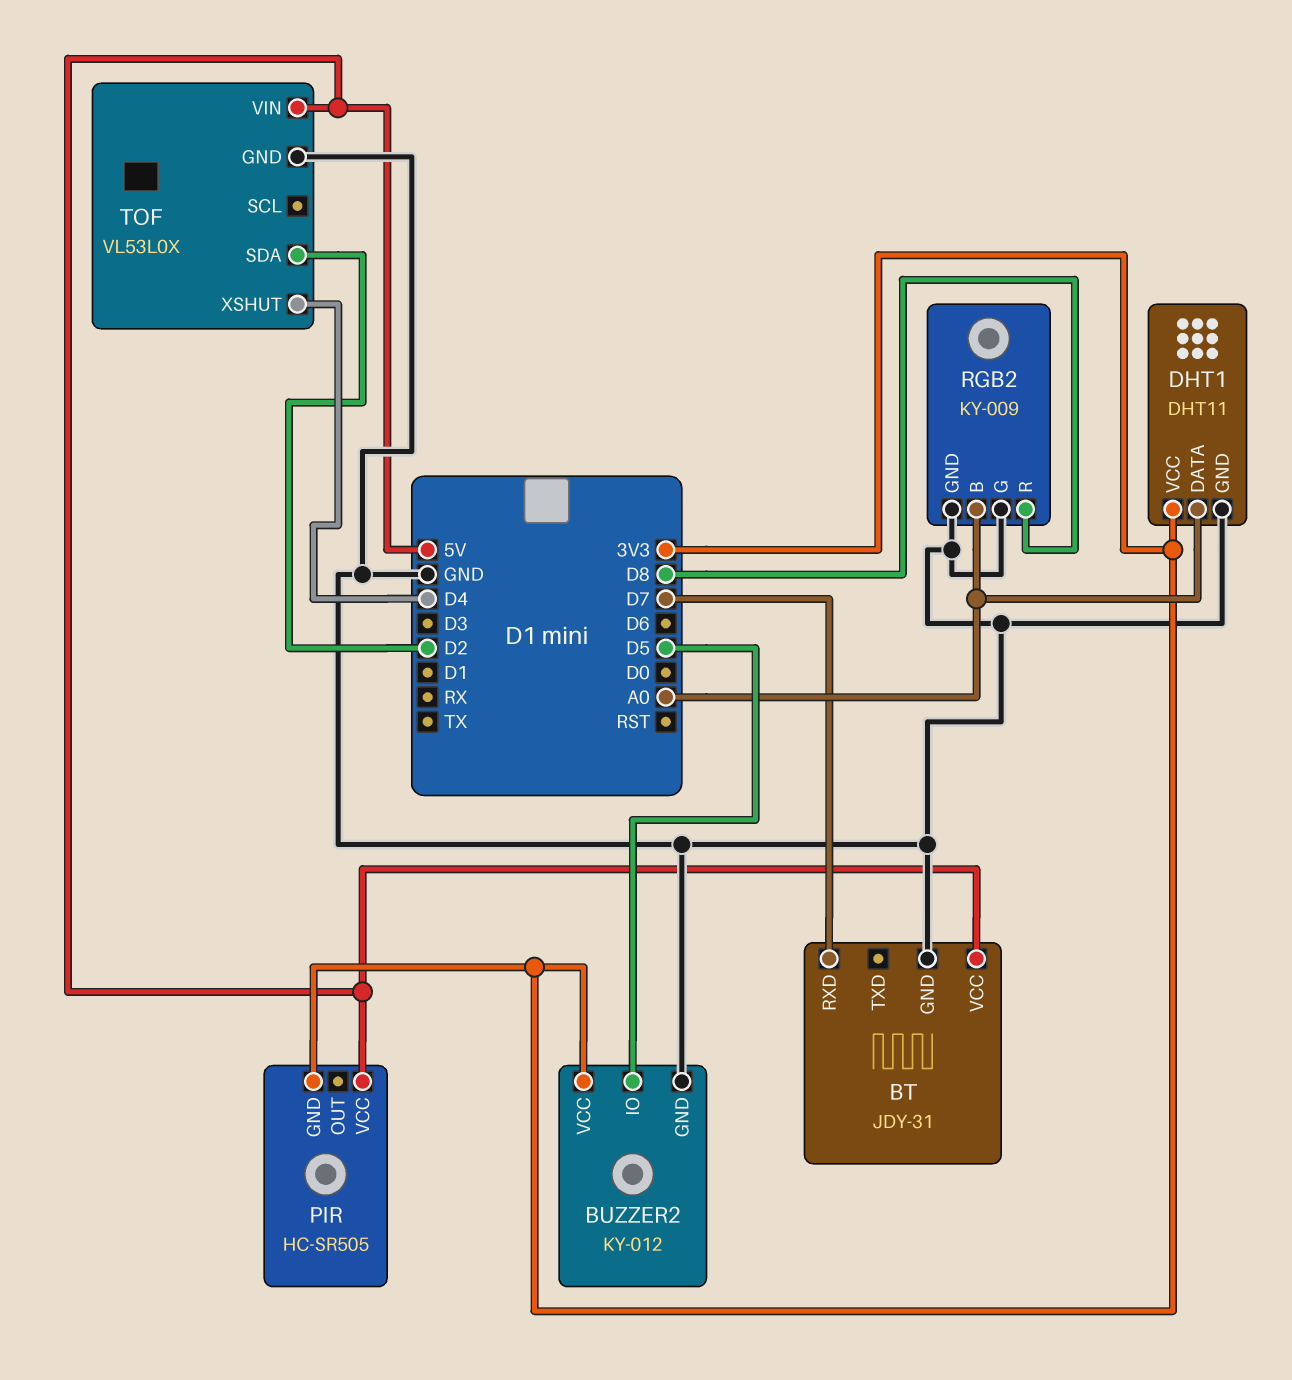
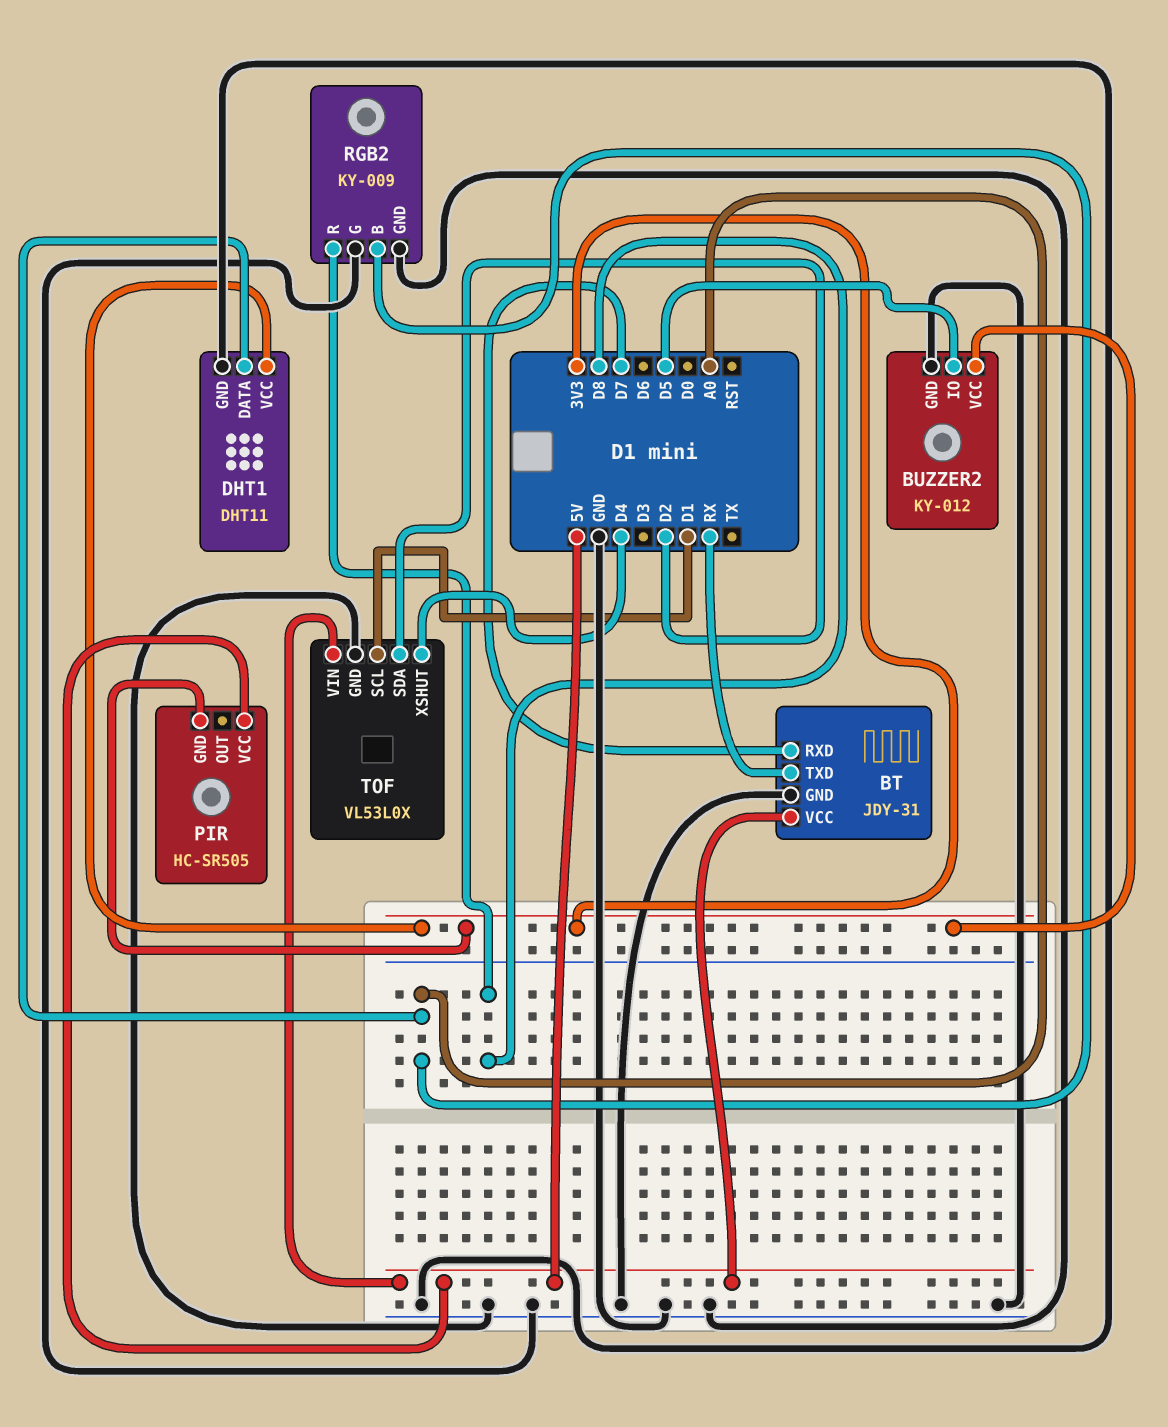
BT pin TXD: none -> RX
TOF pin SCL: none -> D1

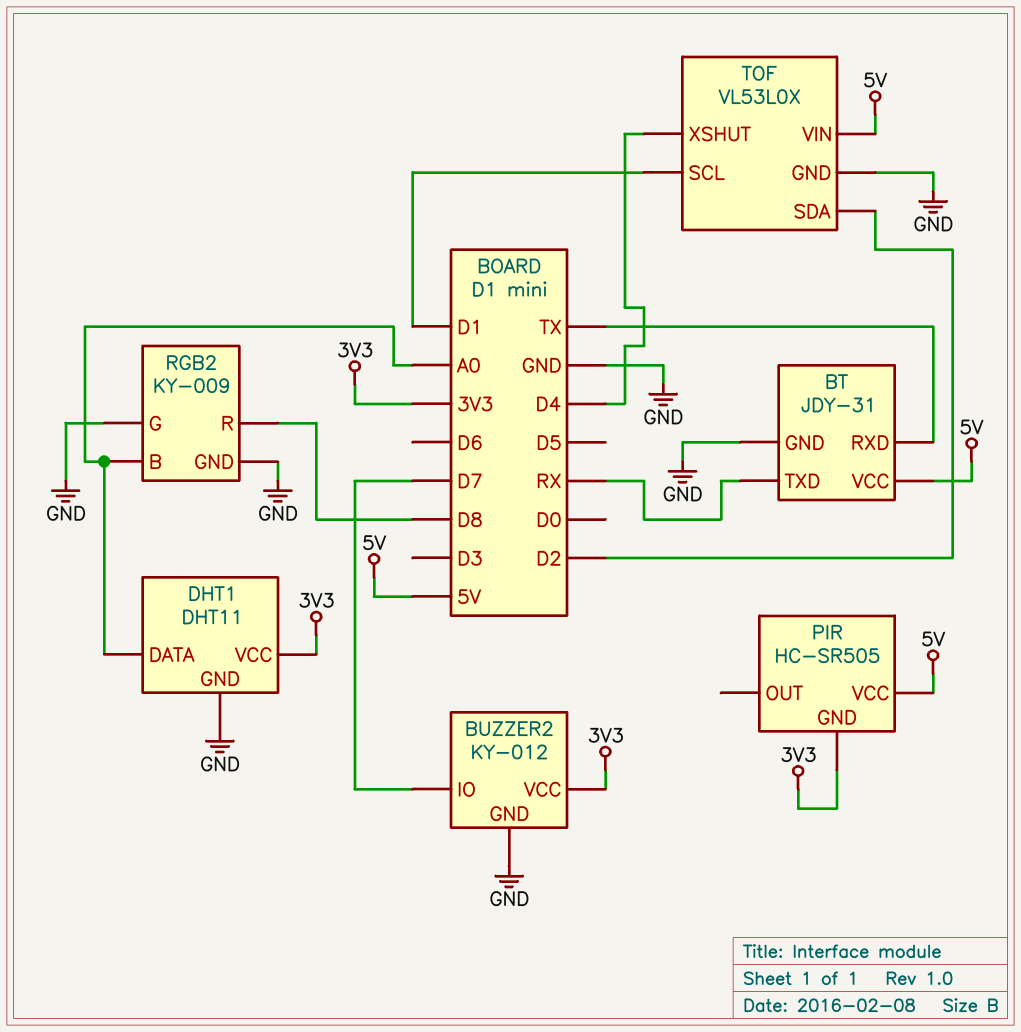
BT pin RXD: D7 -> TX
BUZZER2 pin IO: D5 -> D7

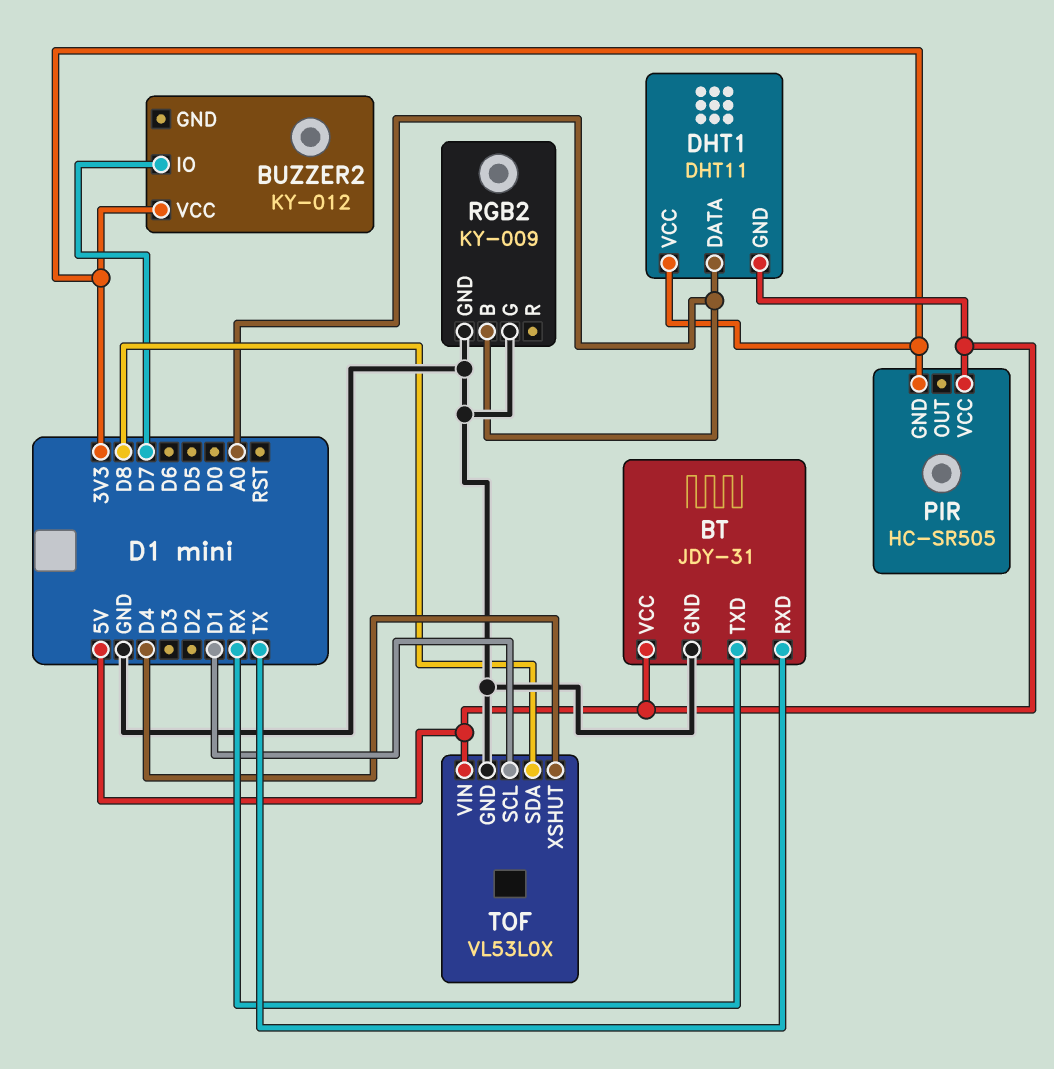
BUZZER2 pin GND: GND -> none
DHT1 pin GND: GND -> 5V
RGB2 pin R: D8 -> none
TOF pin SDA: D2 -> D8

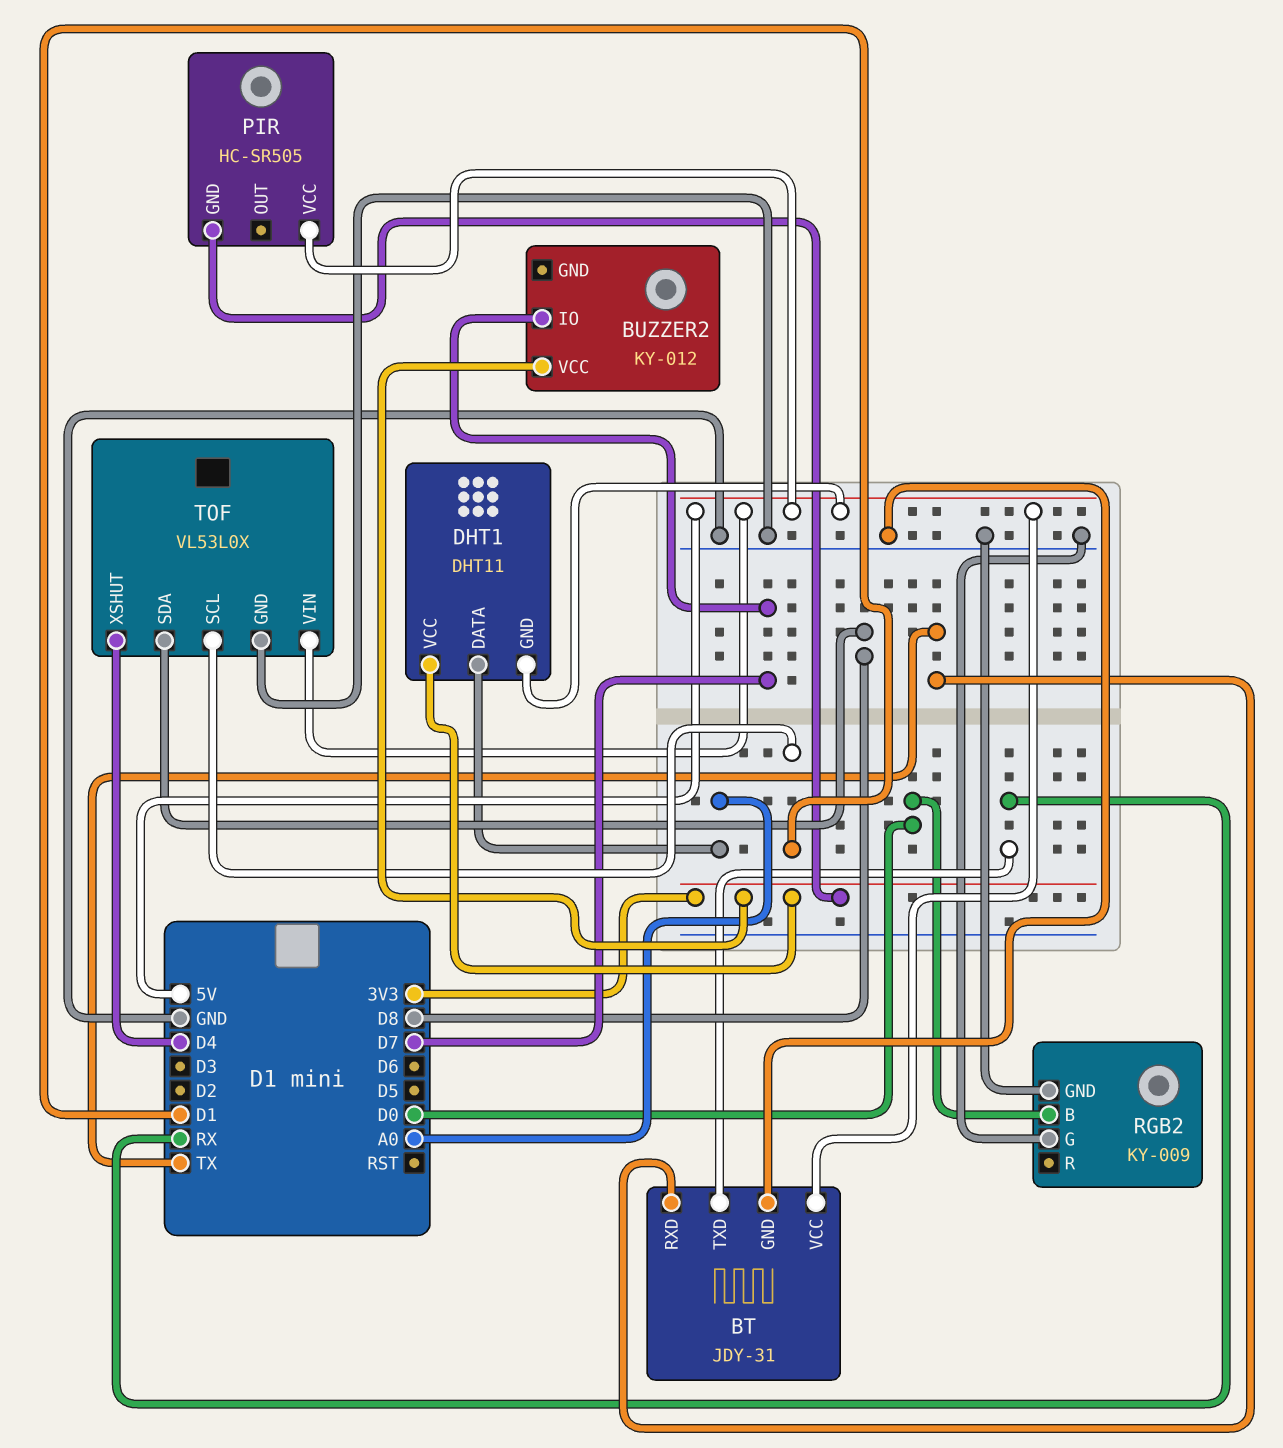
RGB2 pin B: A0 -> D0

